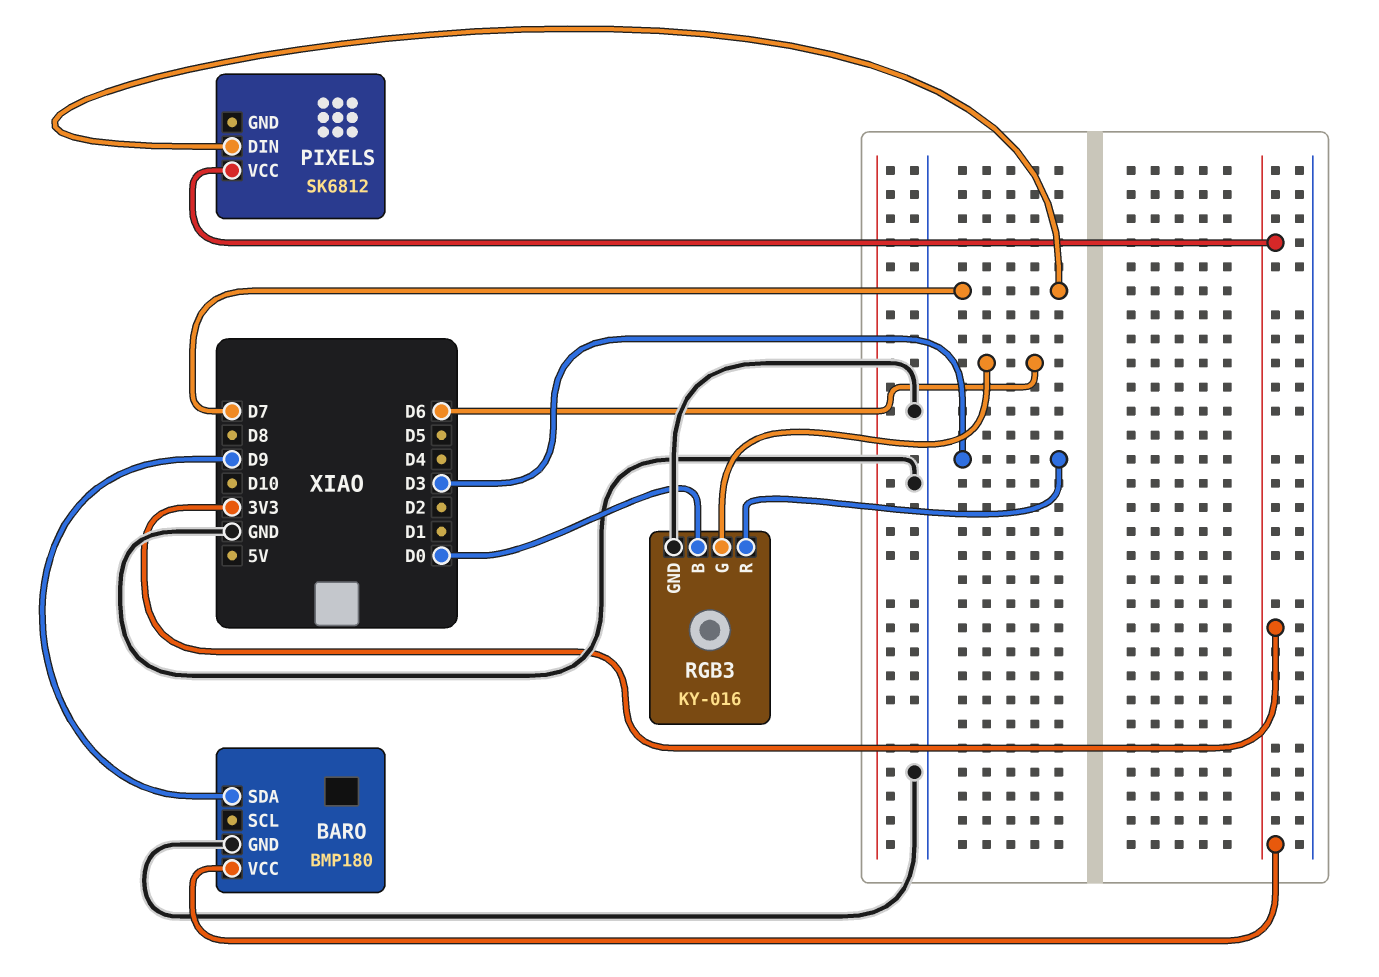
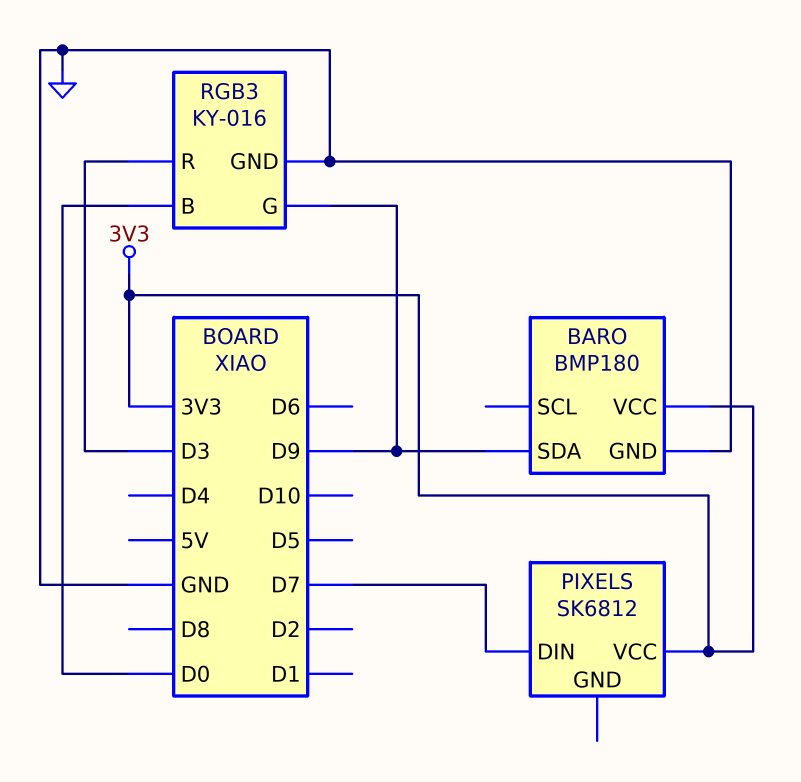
RGB3 pin G: D6 -> D9

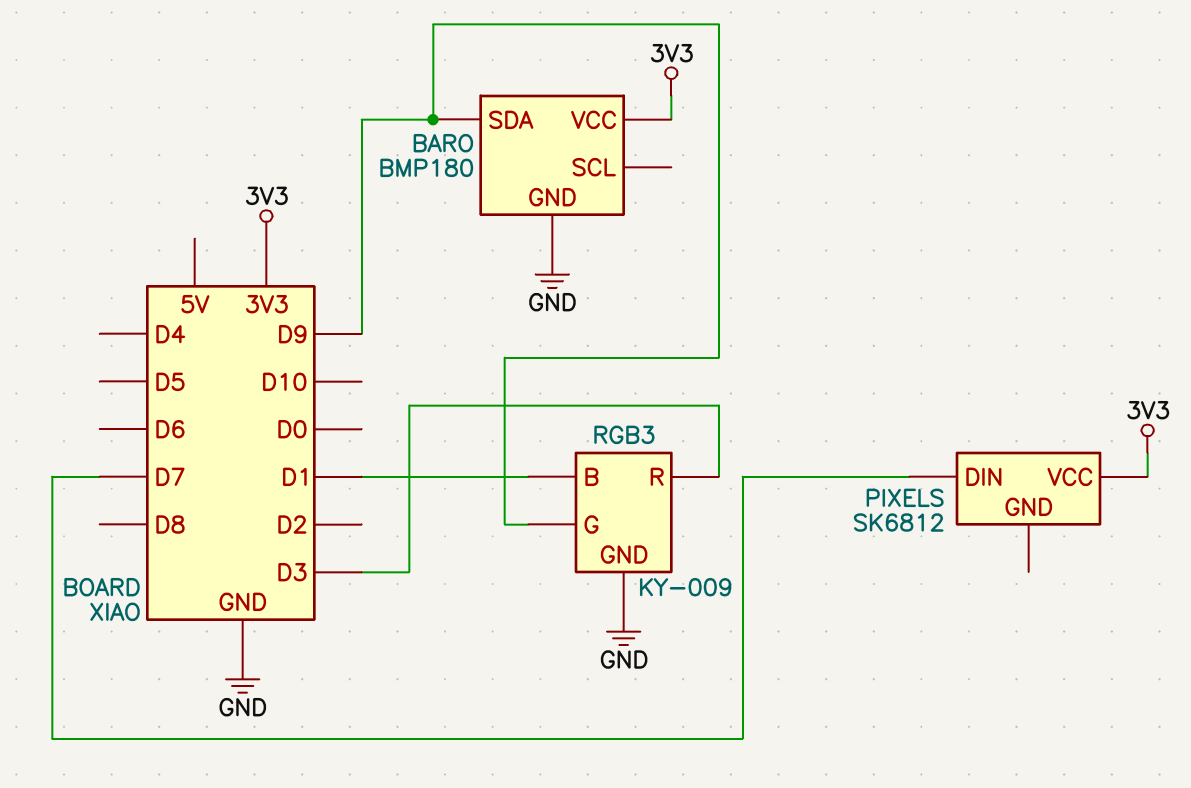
RGB3: KY-016 -> KY-009
RGB3 pin B: D0 -> D1

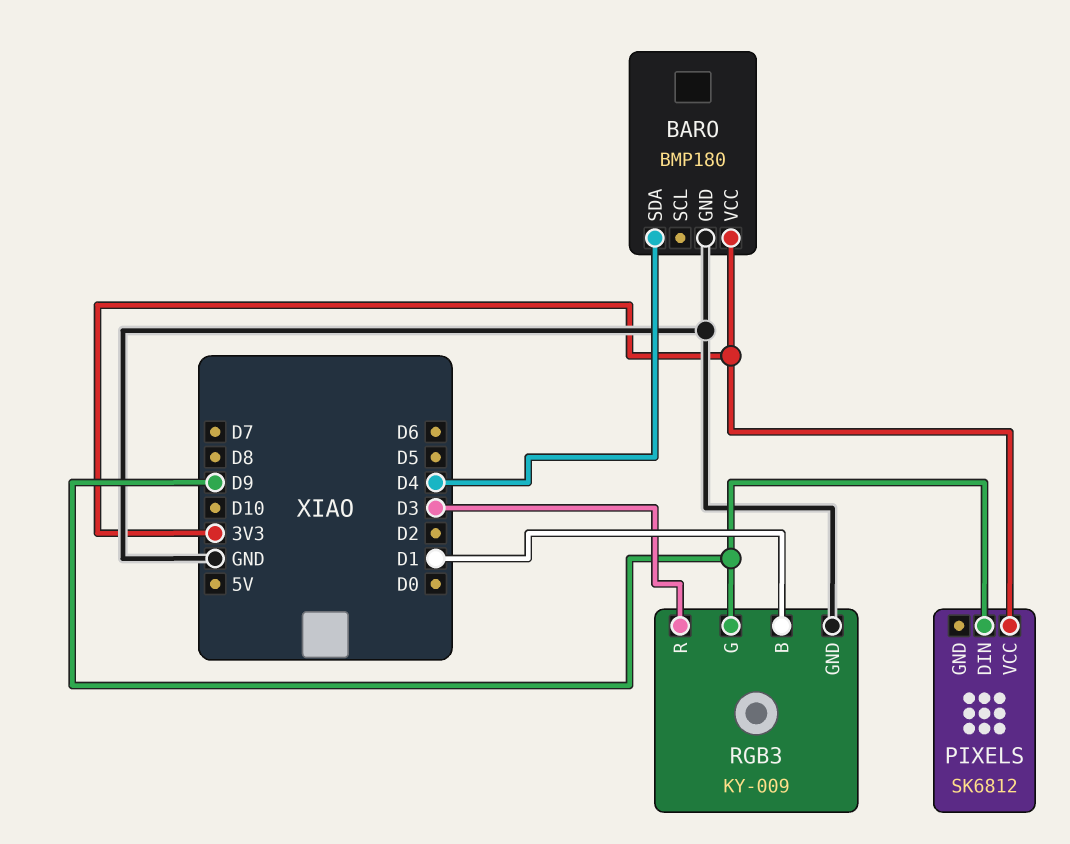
BARO pin SDA: D9 -> D4
PIXELS pin DIN: D7 -> D9

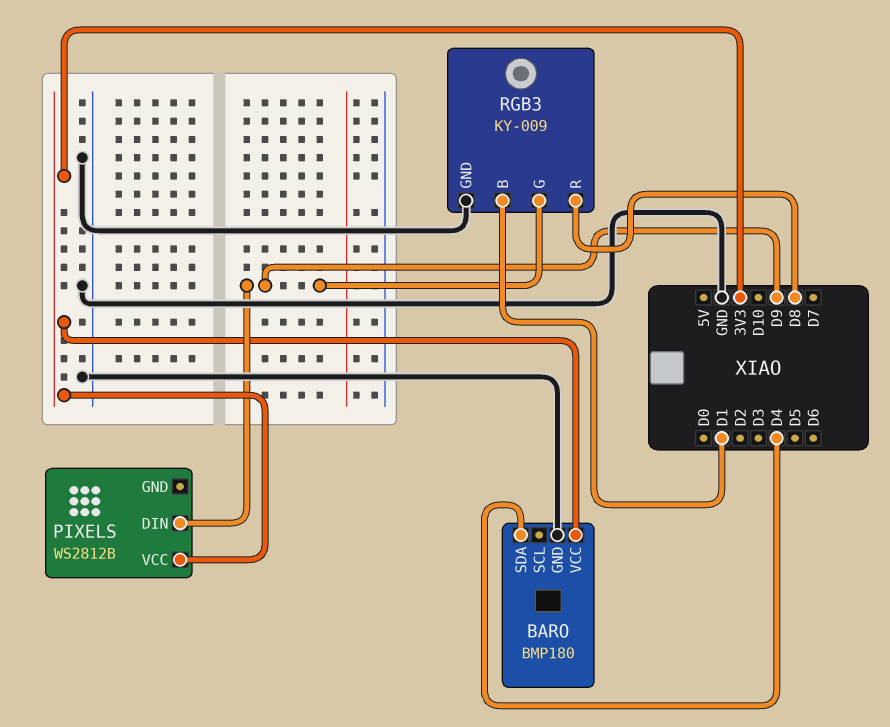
PIXELS: SK6812 -> WS2812B
RGB3 pin R: D3 -> D8

